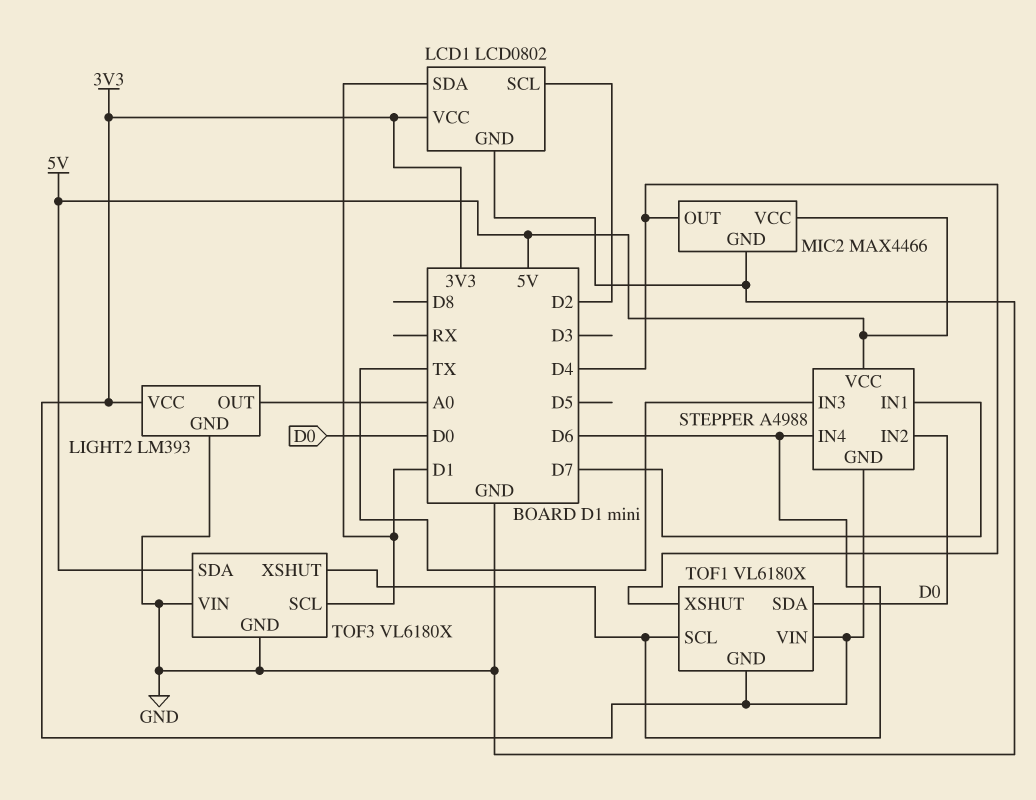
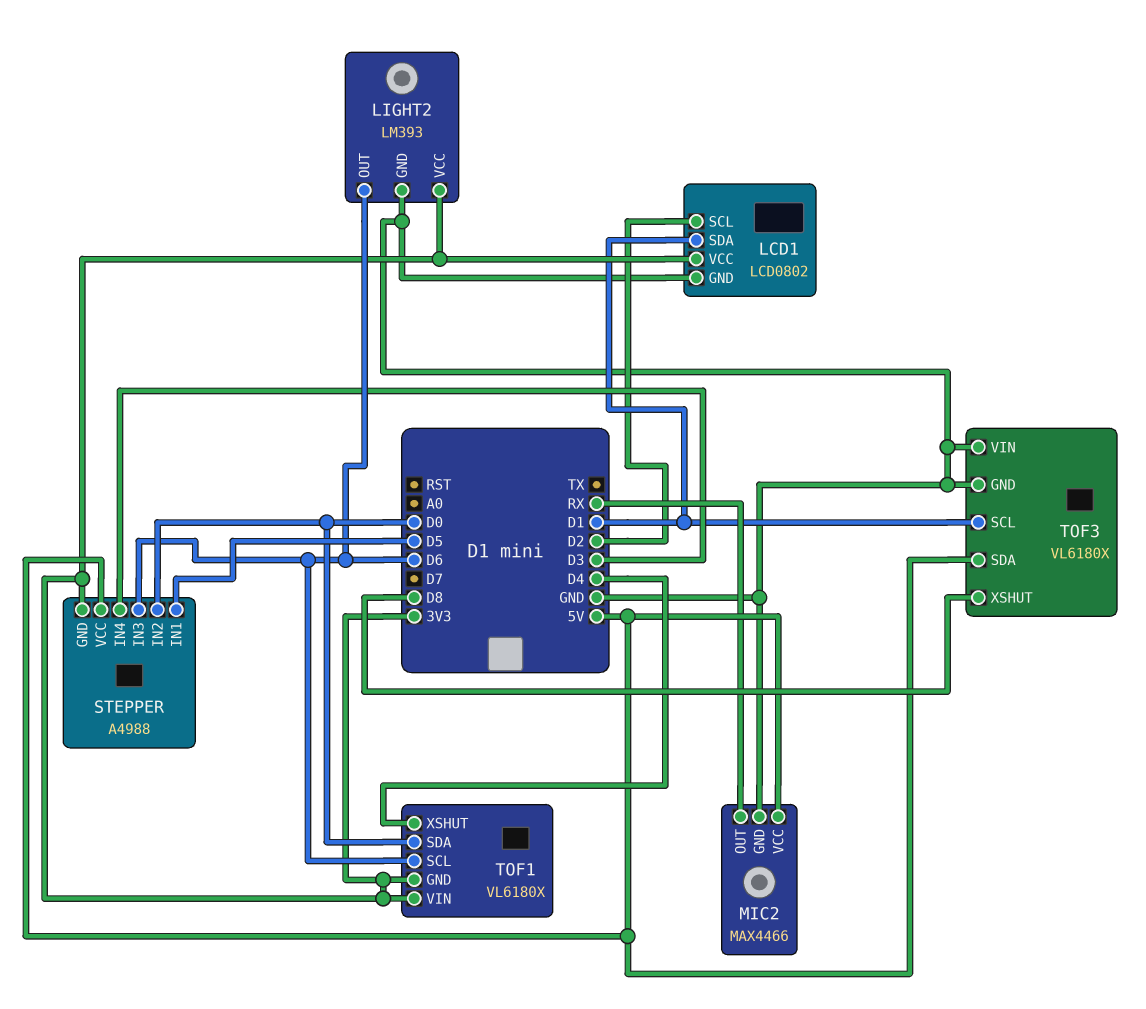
LIGHT2 pin OUT: A0 -> D6
MIC2 pin OUT: D4 -> RX
STEPPER pin IN1: D7 -> D5
STEPPER pin IN3: TX -> D6
STEPPER pin IN4: D6 -> D3
TOF3 pin XSHUT: D6 -> D8

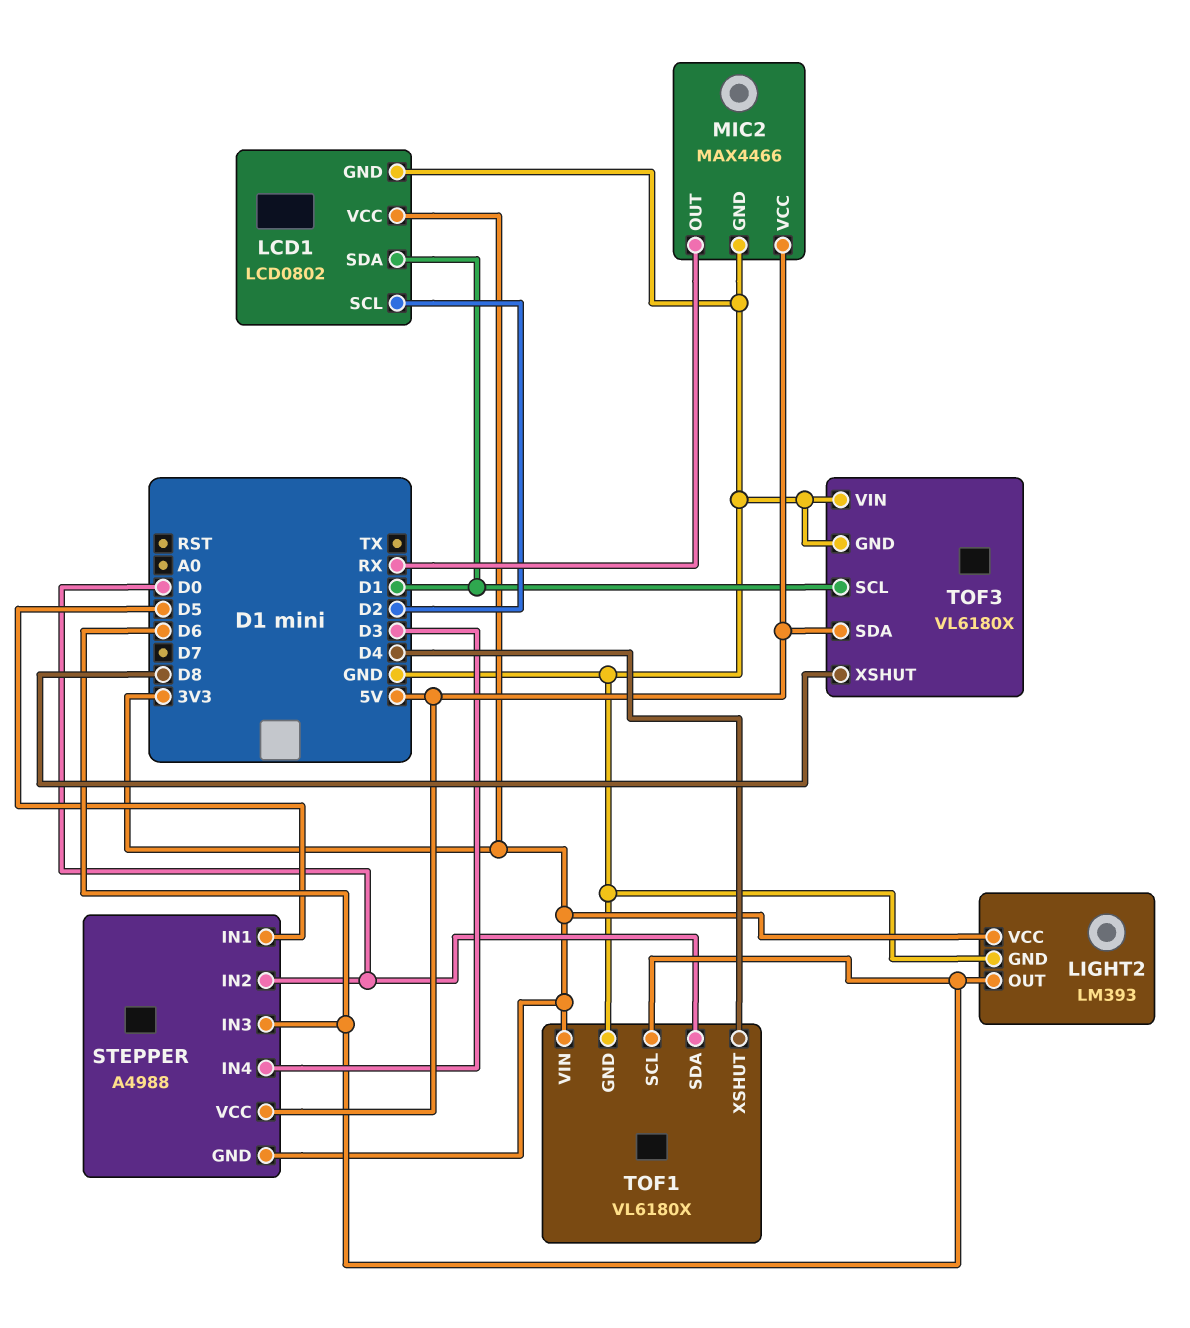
TOF1 pin GND: 3V3 -> GND

